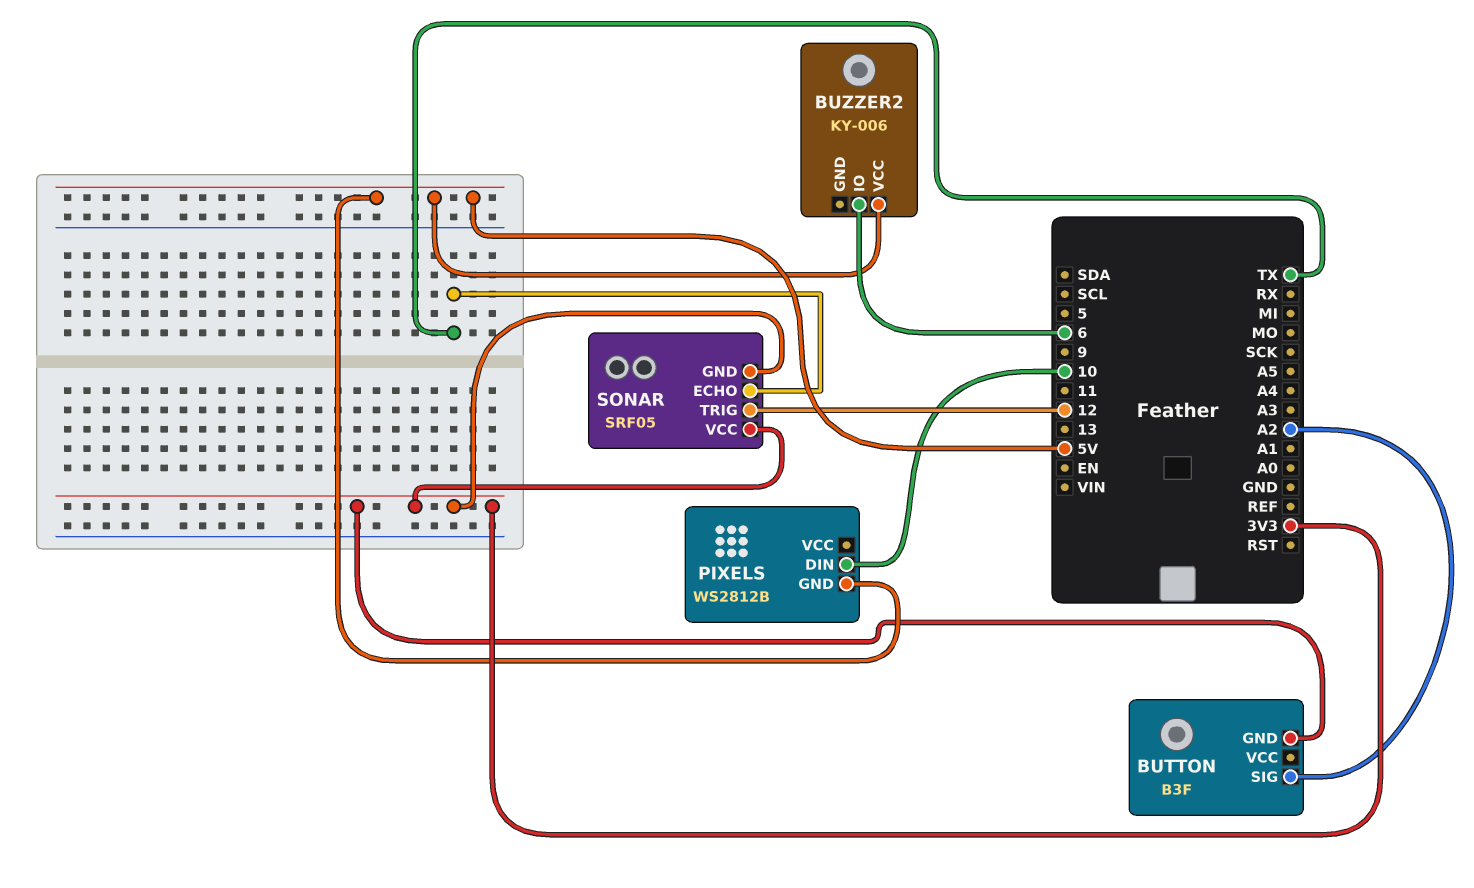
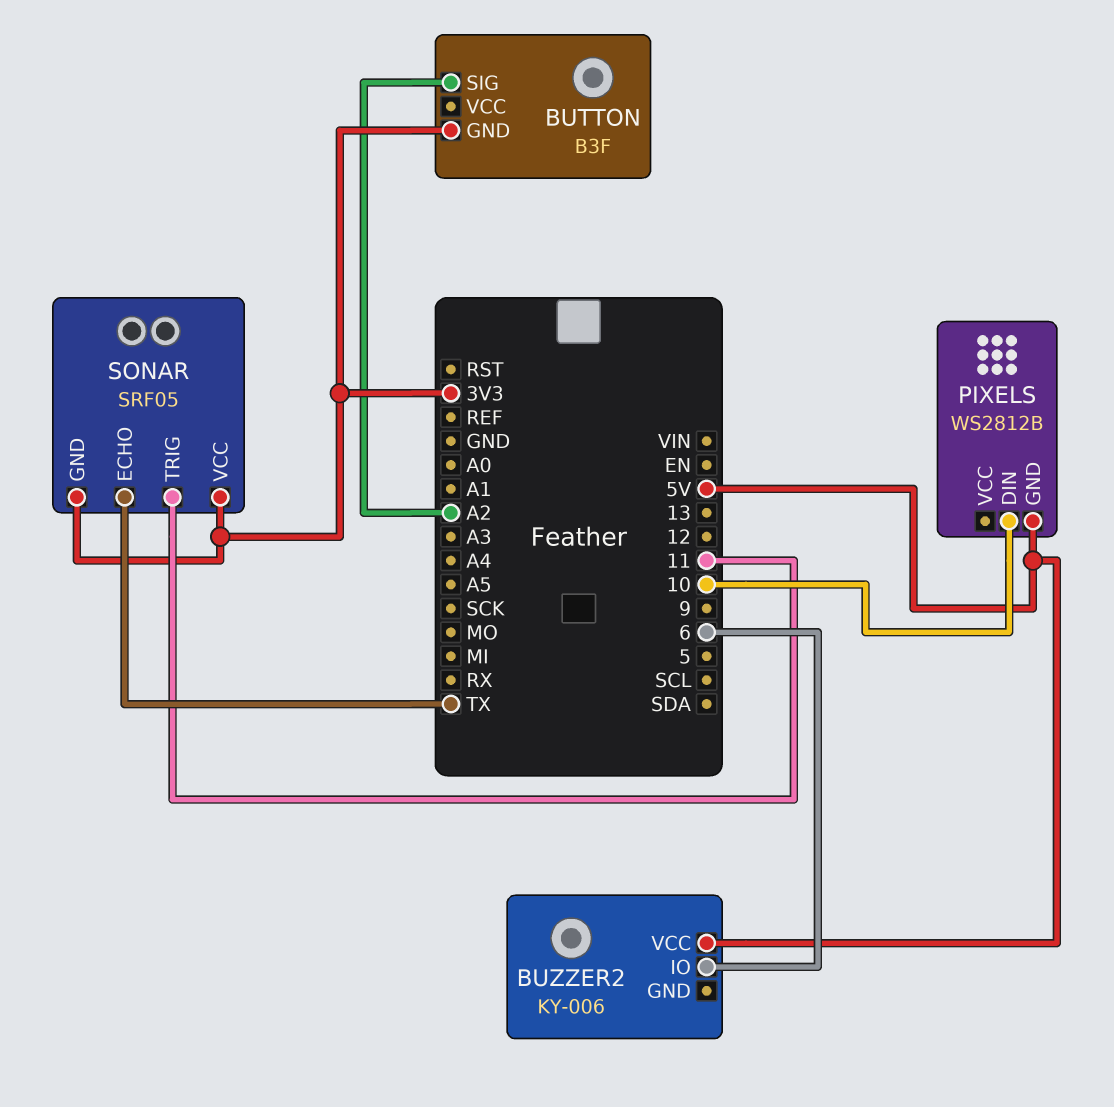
SONAR pin TRIG: 12 -> 11

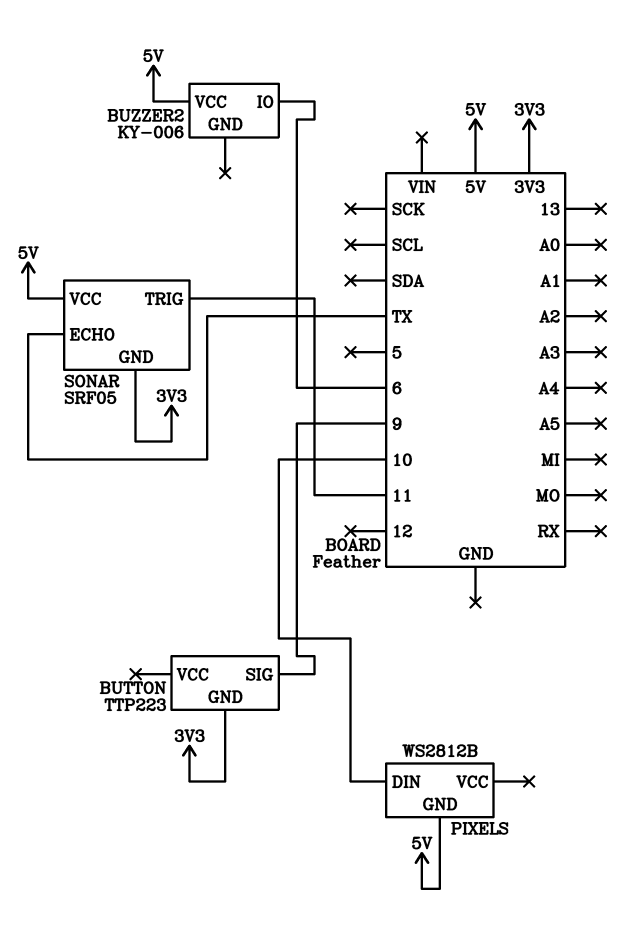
BUTTON: B3F -> TTP223
BUTTON pin SIG: A2 -> 9
SONAR pin VCC: 3V3 -> 5V

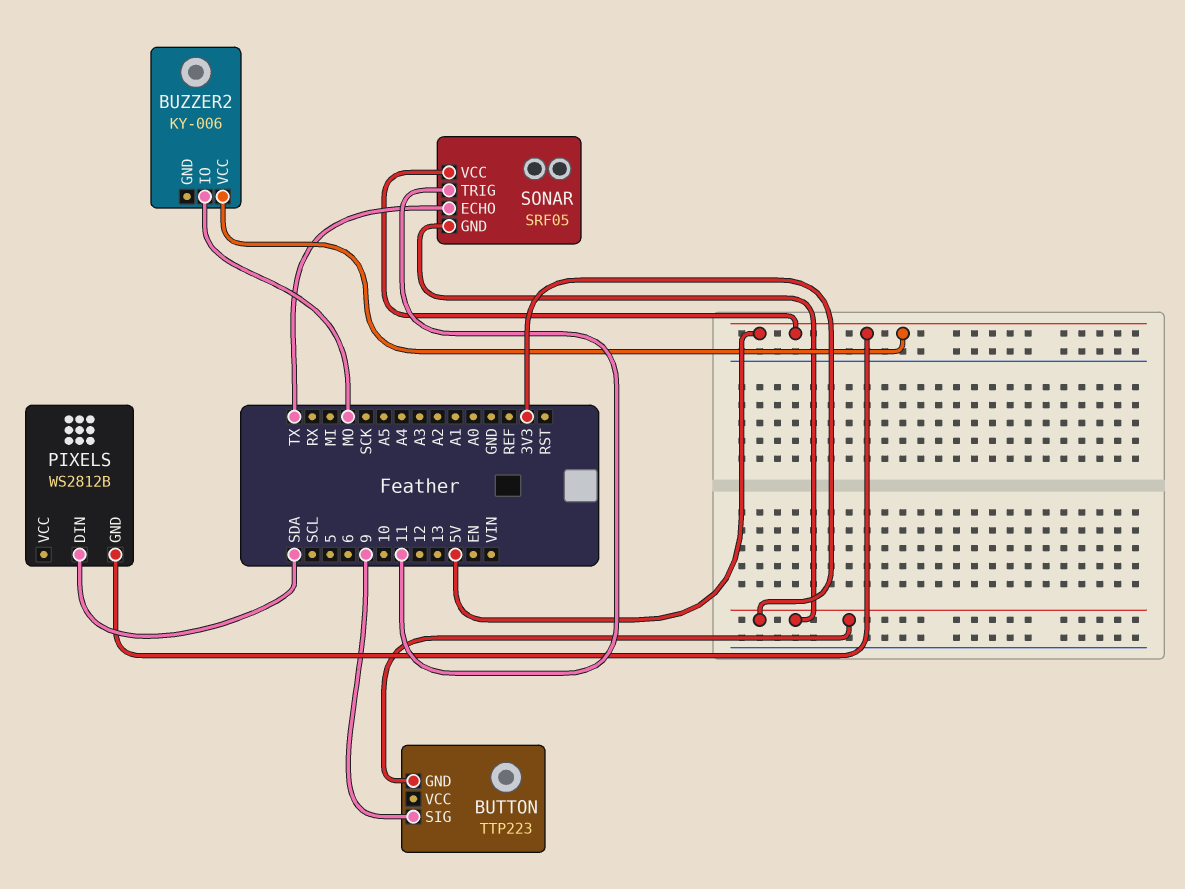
BUZZER2 pin IO: 6 -> MO
PIXELS pin DIN: 10 -> SDA

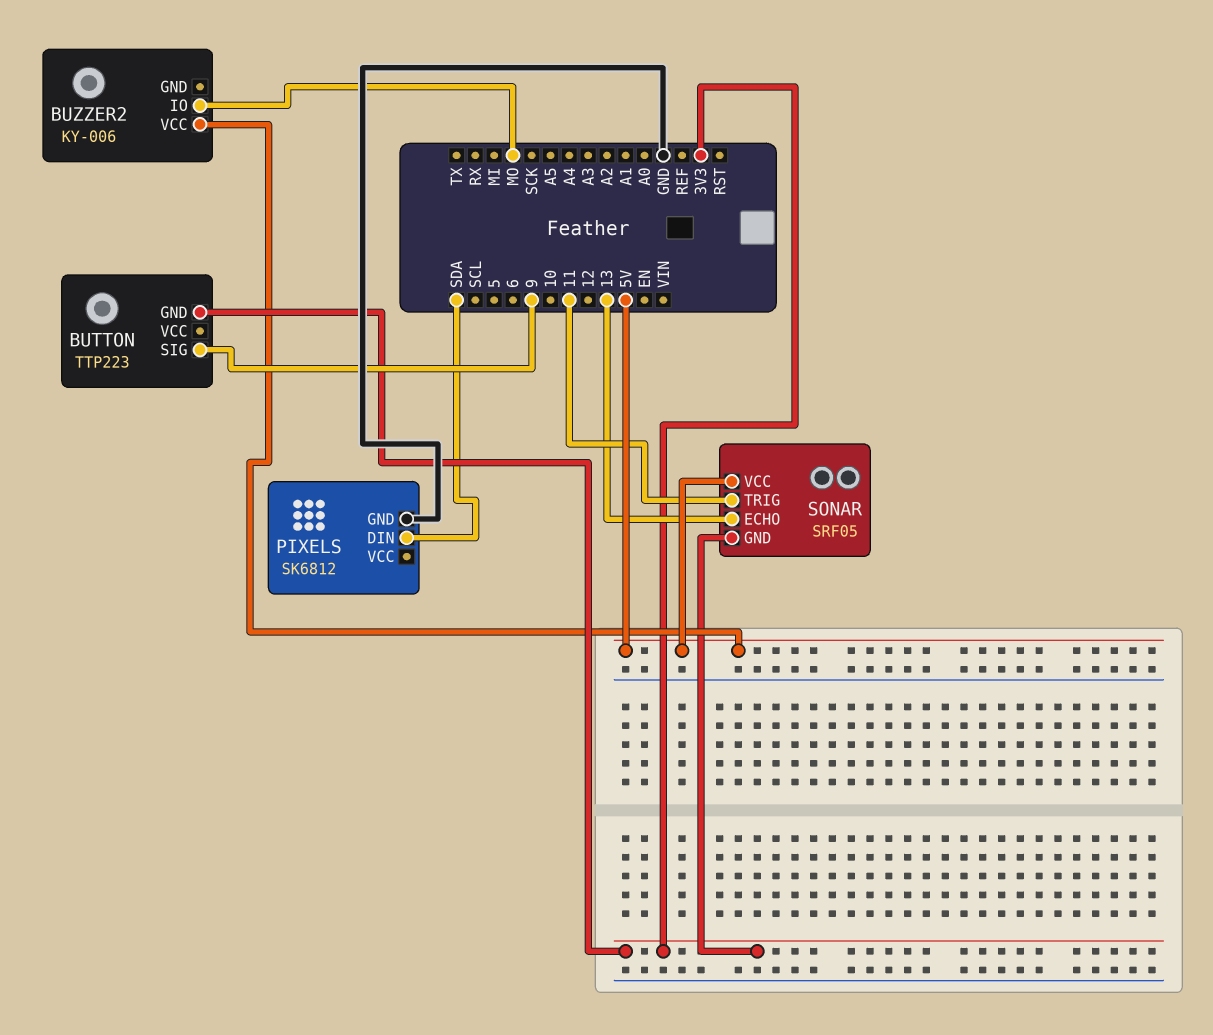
PIXELS: WS2812B -> SK6812
PIXELS pin GND: 5V -> GND
SONAR pin ECHO: TX -> 13

